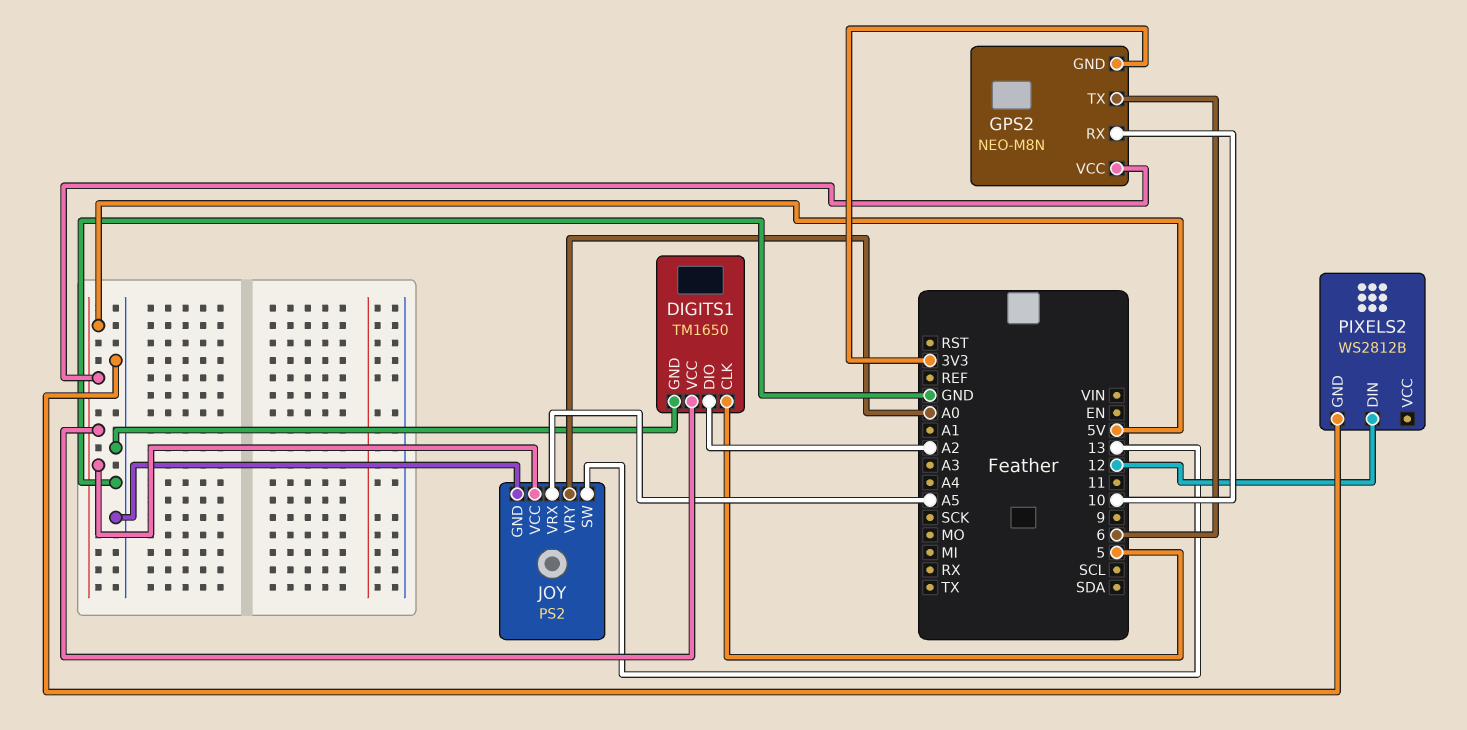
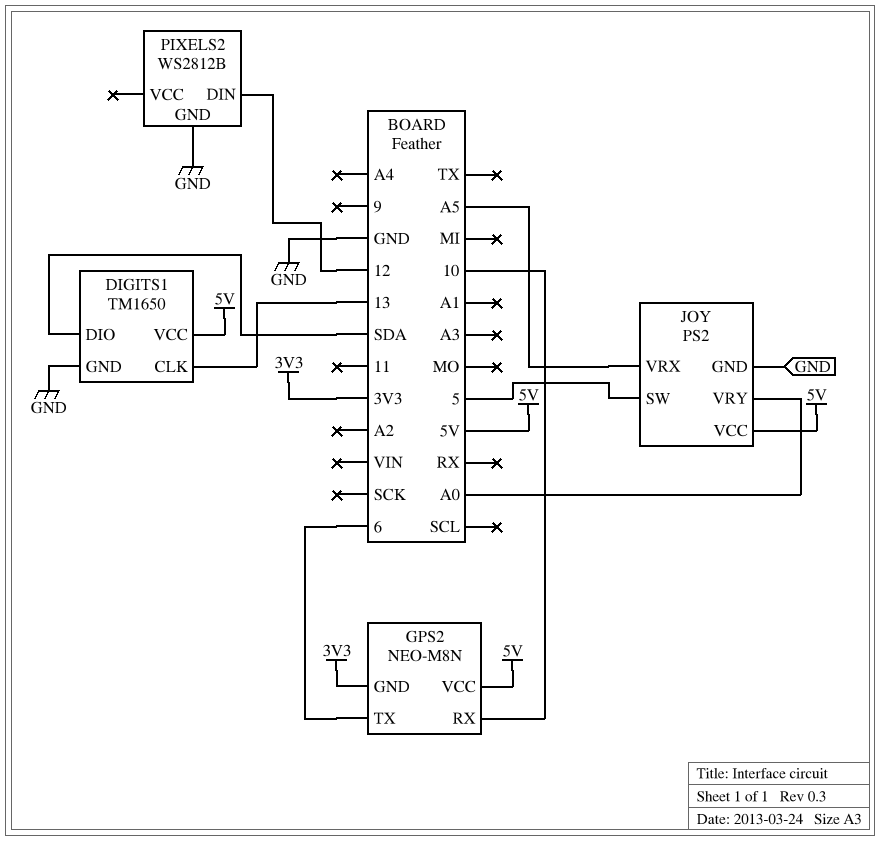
DIGITS1 pin CLK: 5 -> 13
DIGITS1 pin DIO: A2 -> SDA
JOY pin SW: 13 -> 5

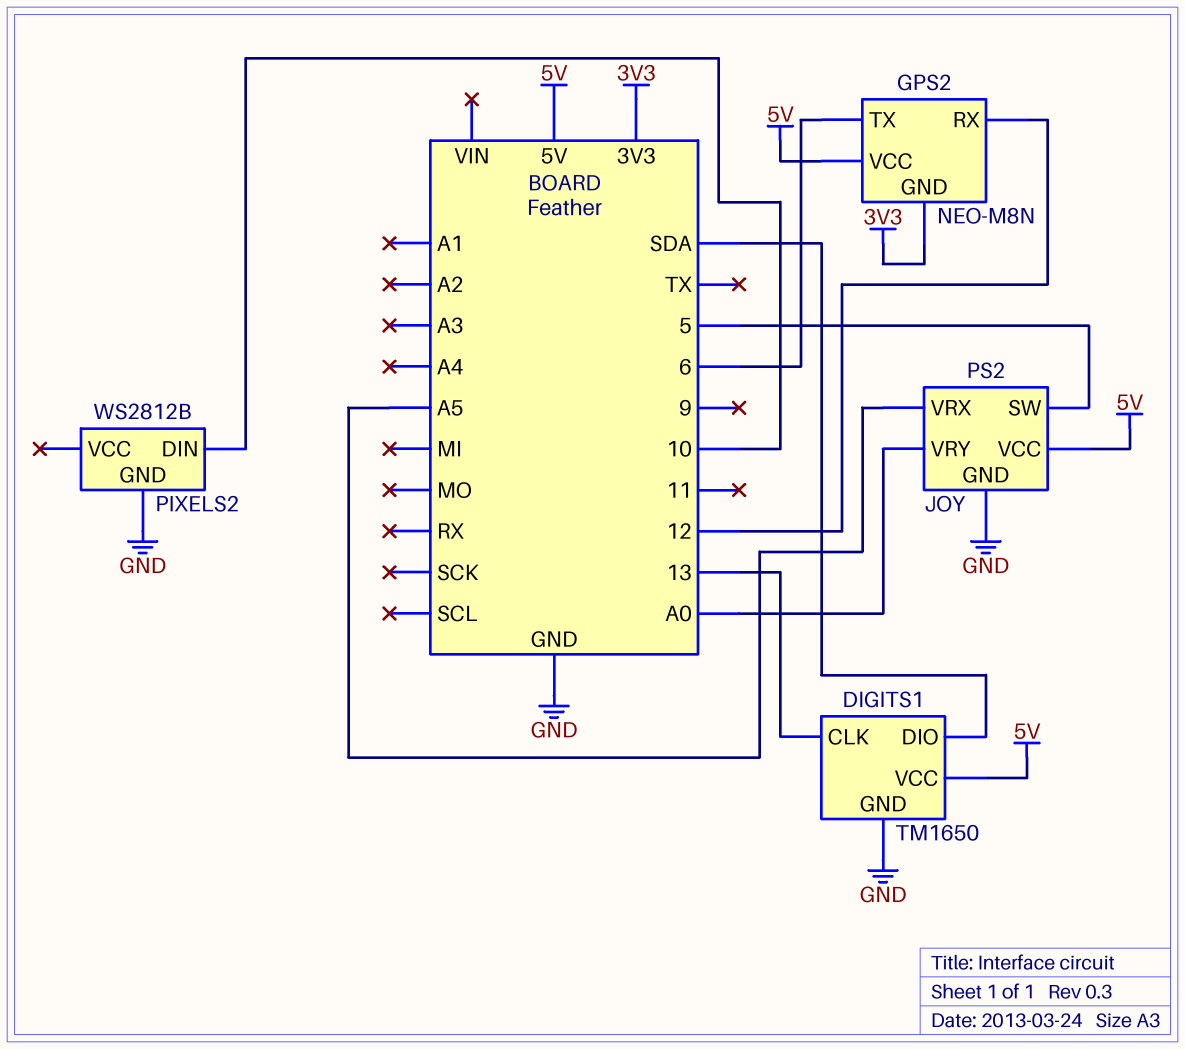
GPS2 pin RX: 10 -> 12
PIXELS2 pin DIN: 12 -> 10

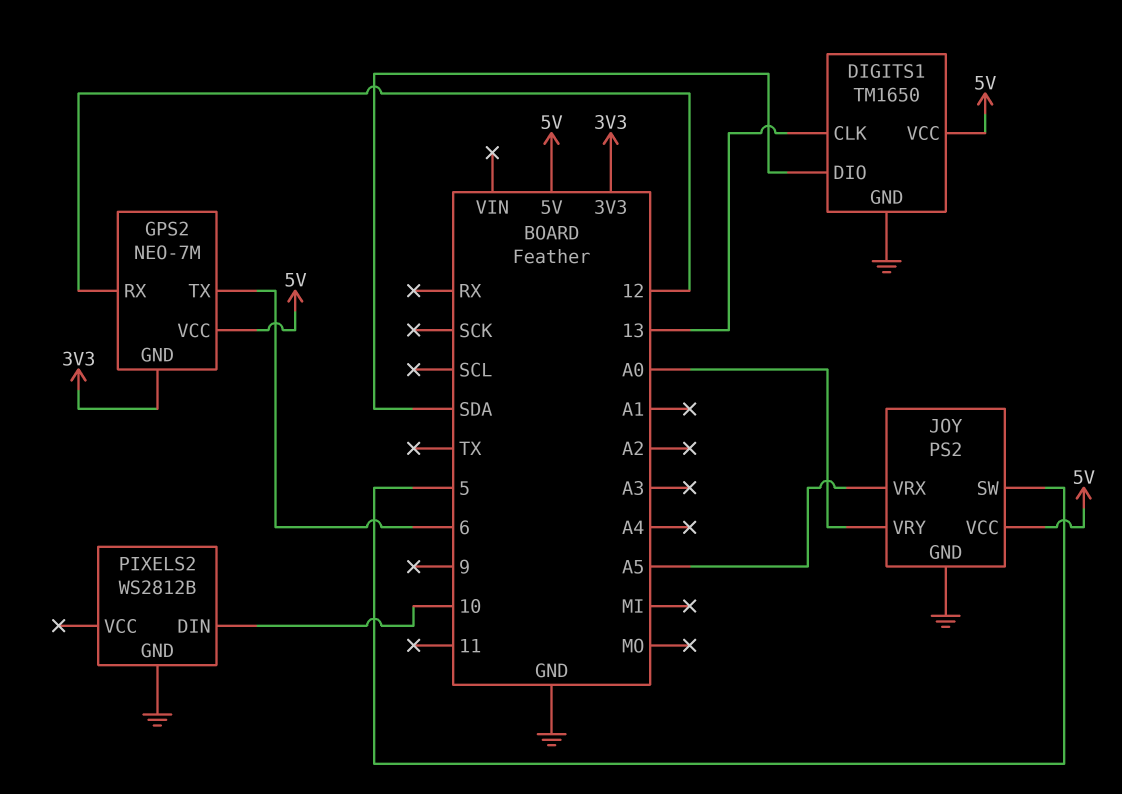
GPS2: NEO-M8N -> NEO-7M

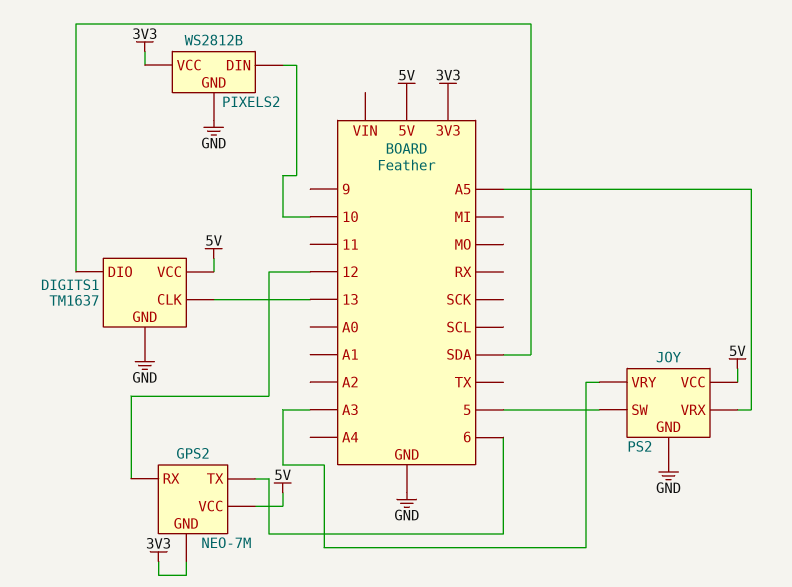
DIGITS1: TM1650 -> TM1637
JOY pin VRY: A0 -> A3
PIXELS2 pin VCC: none -> 3V3

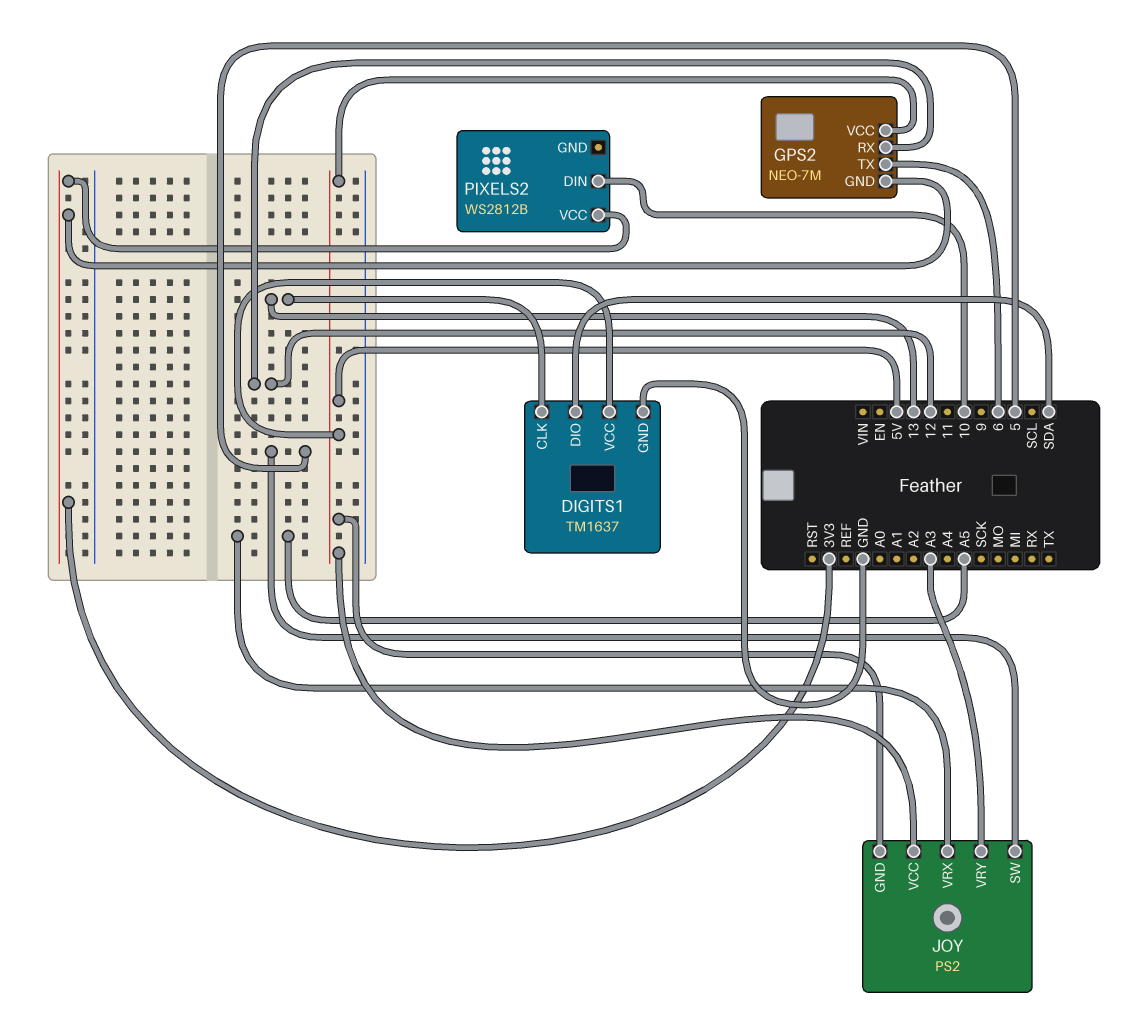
JOY pin GND: GND -> 5V
PIXELS2 pin GND: GND -> none

